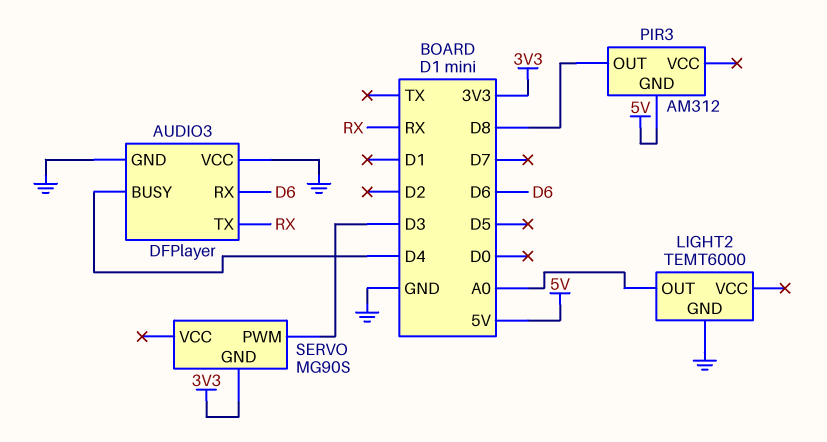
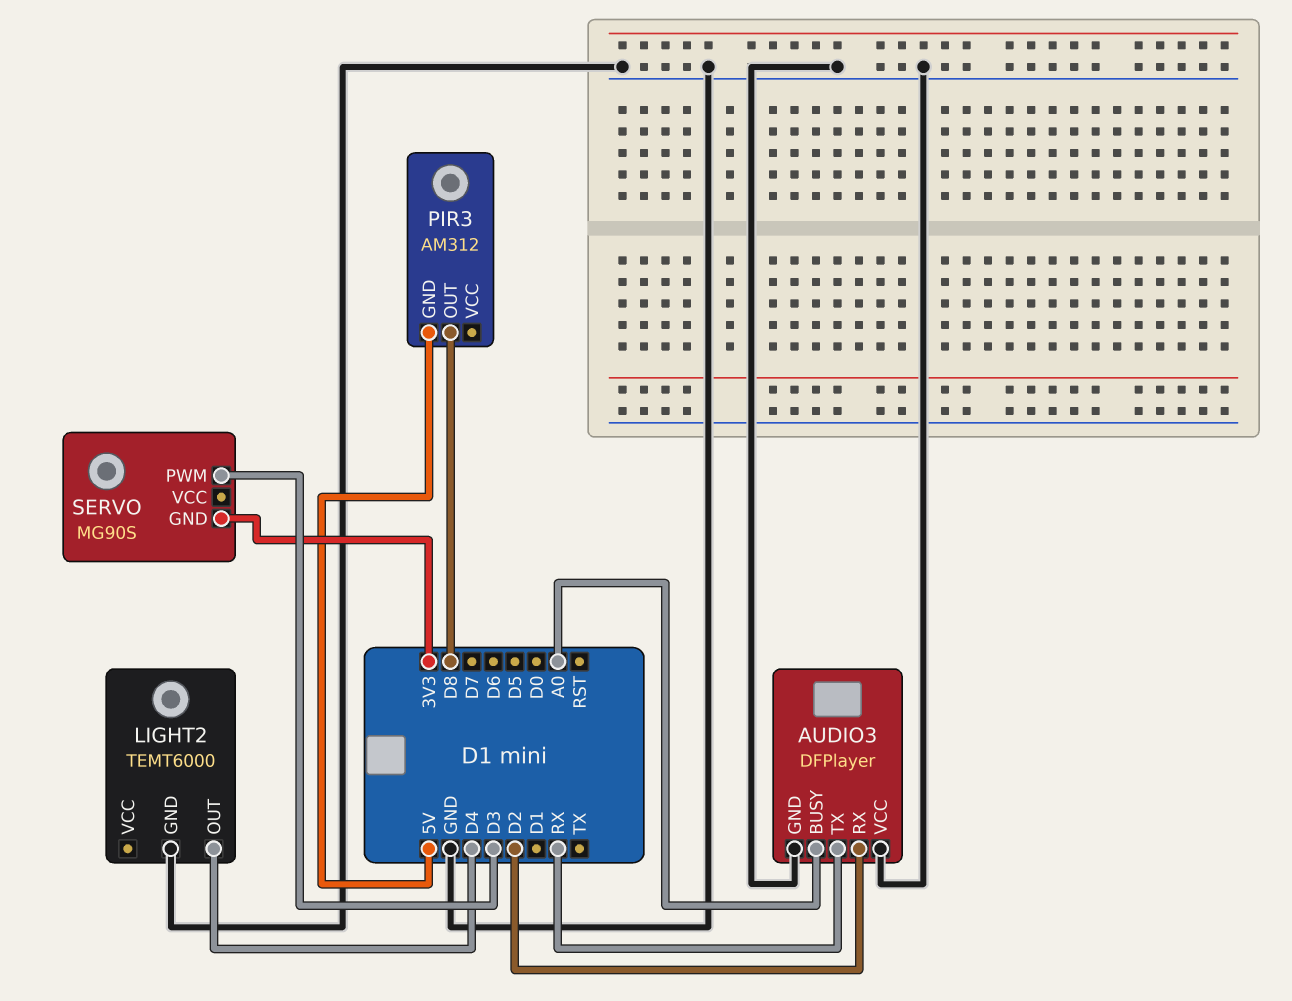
AUDIO3 pin BUSY: D4 -> A0
AUDIO3 pin RX: D6 -> D2
LIGHT2 pin OUT: A0 -> D4

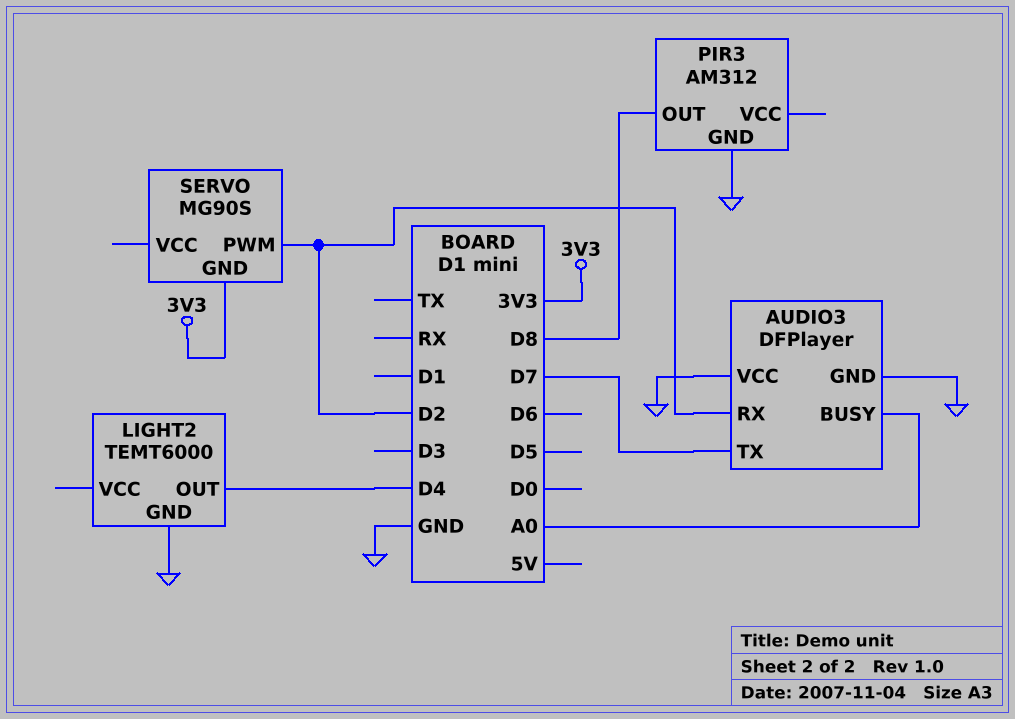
AUDIO3 pin TX: RX -> D7
PIR3 pin GND: 5V -> GND
SERVO pin PWM: D3 -> D2

